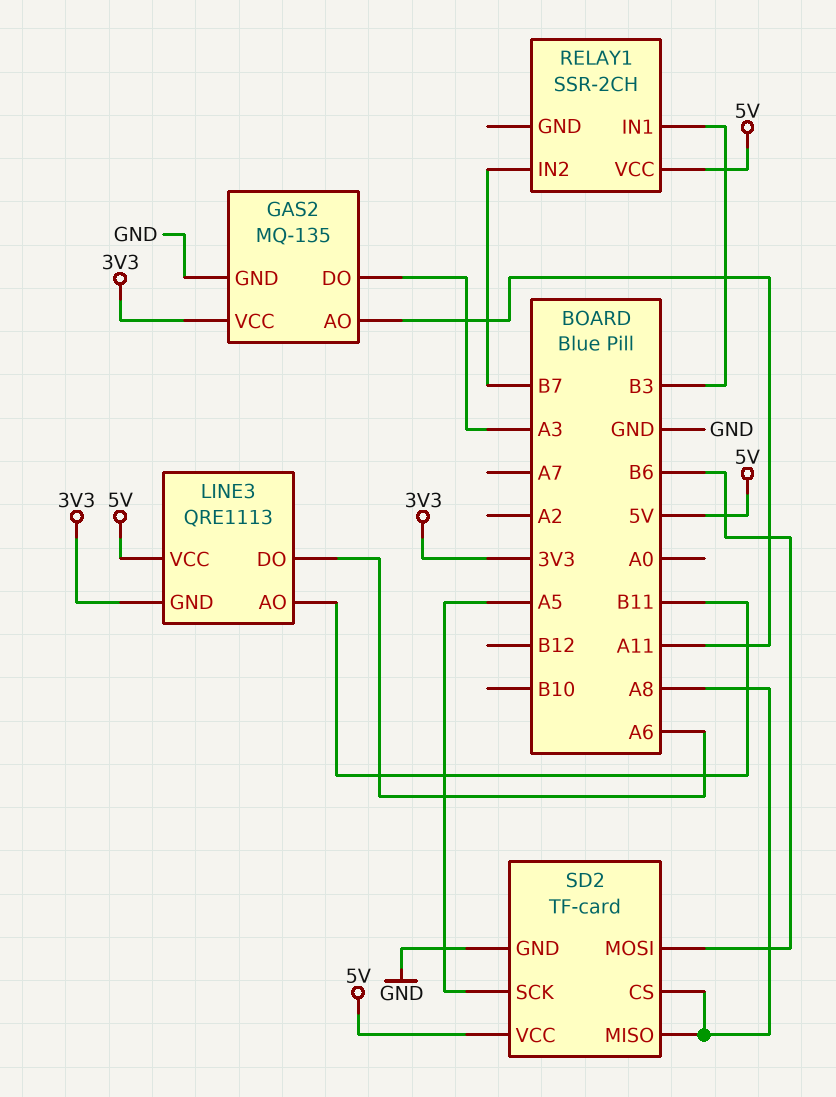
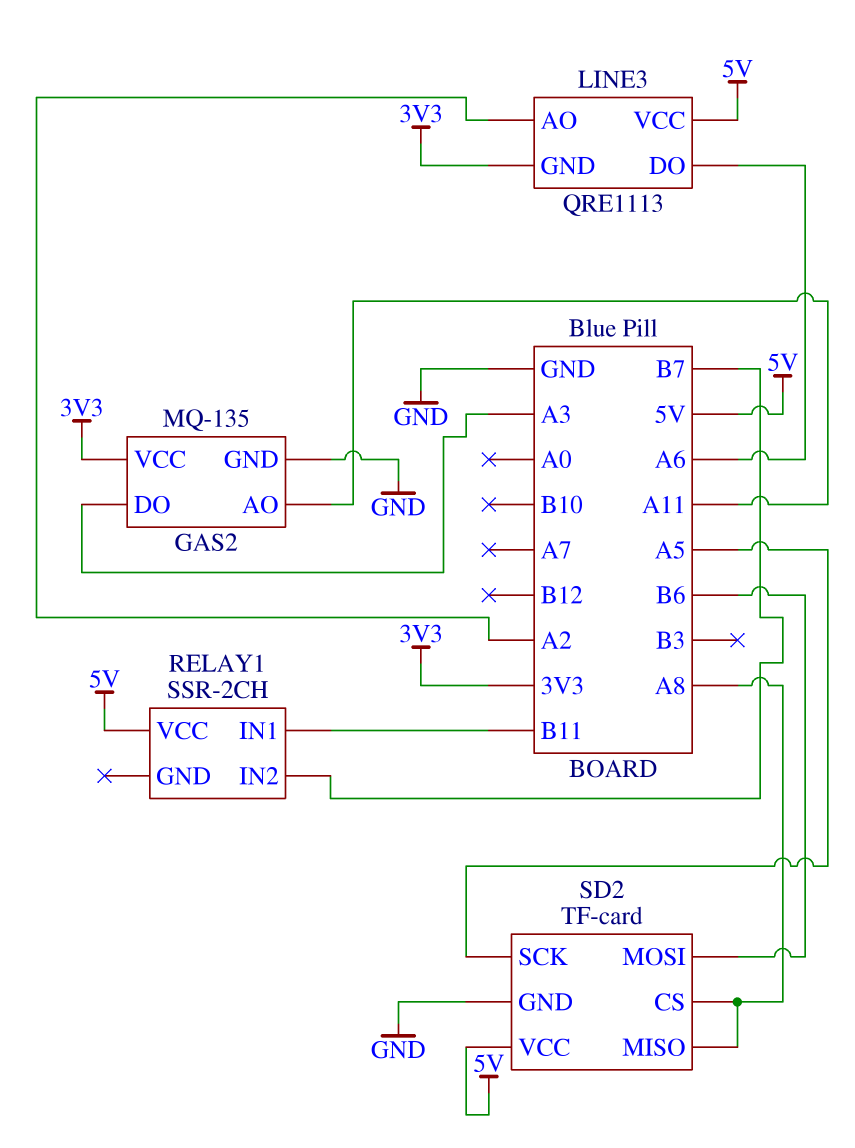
LINE3 pin AO: B11 -> A2
RELAY1 pin IN1: B3 -> B11

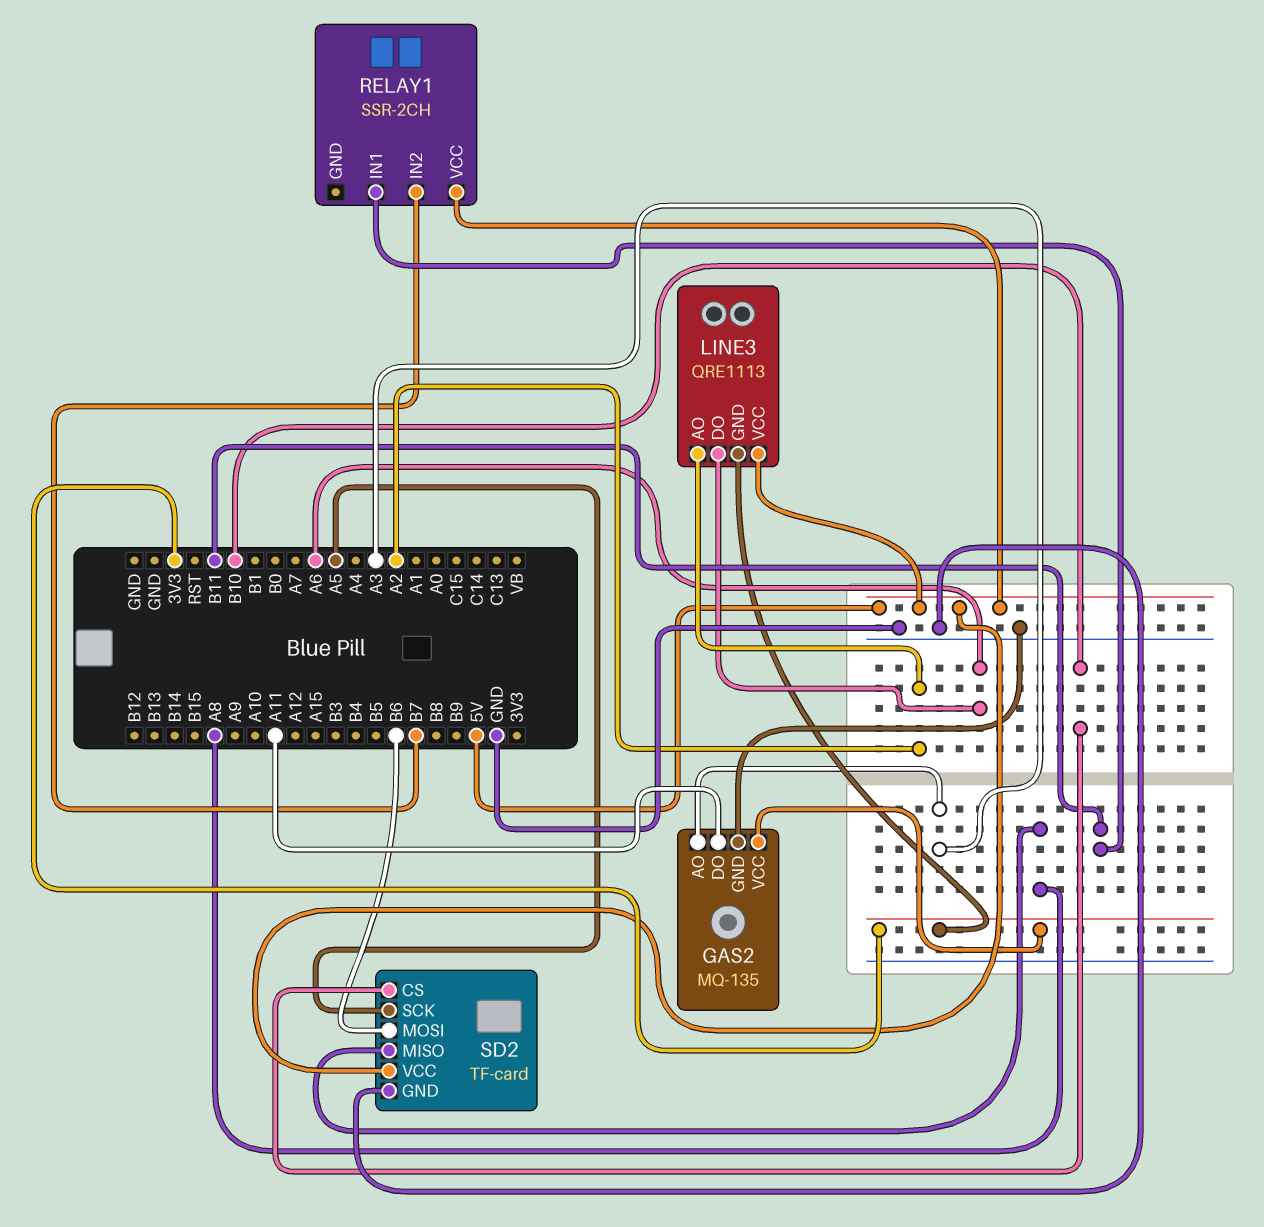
GAS2 pin AO: A11 -> A3
GAS2 pin DO: A3 -> A11
SD2 pin CS: A8 -> B10

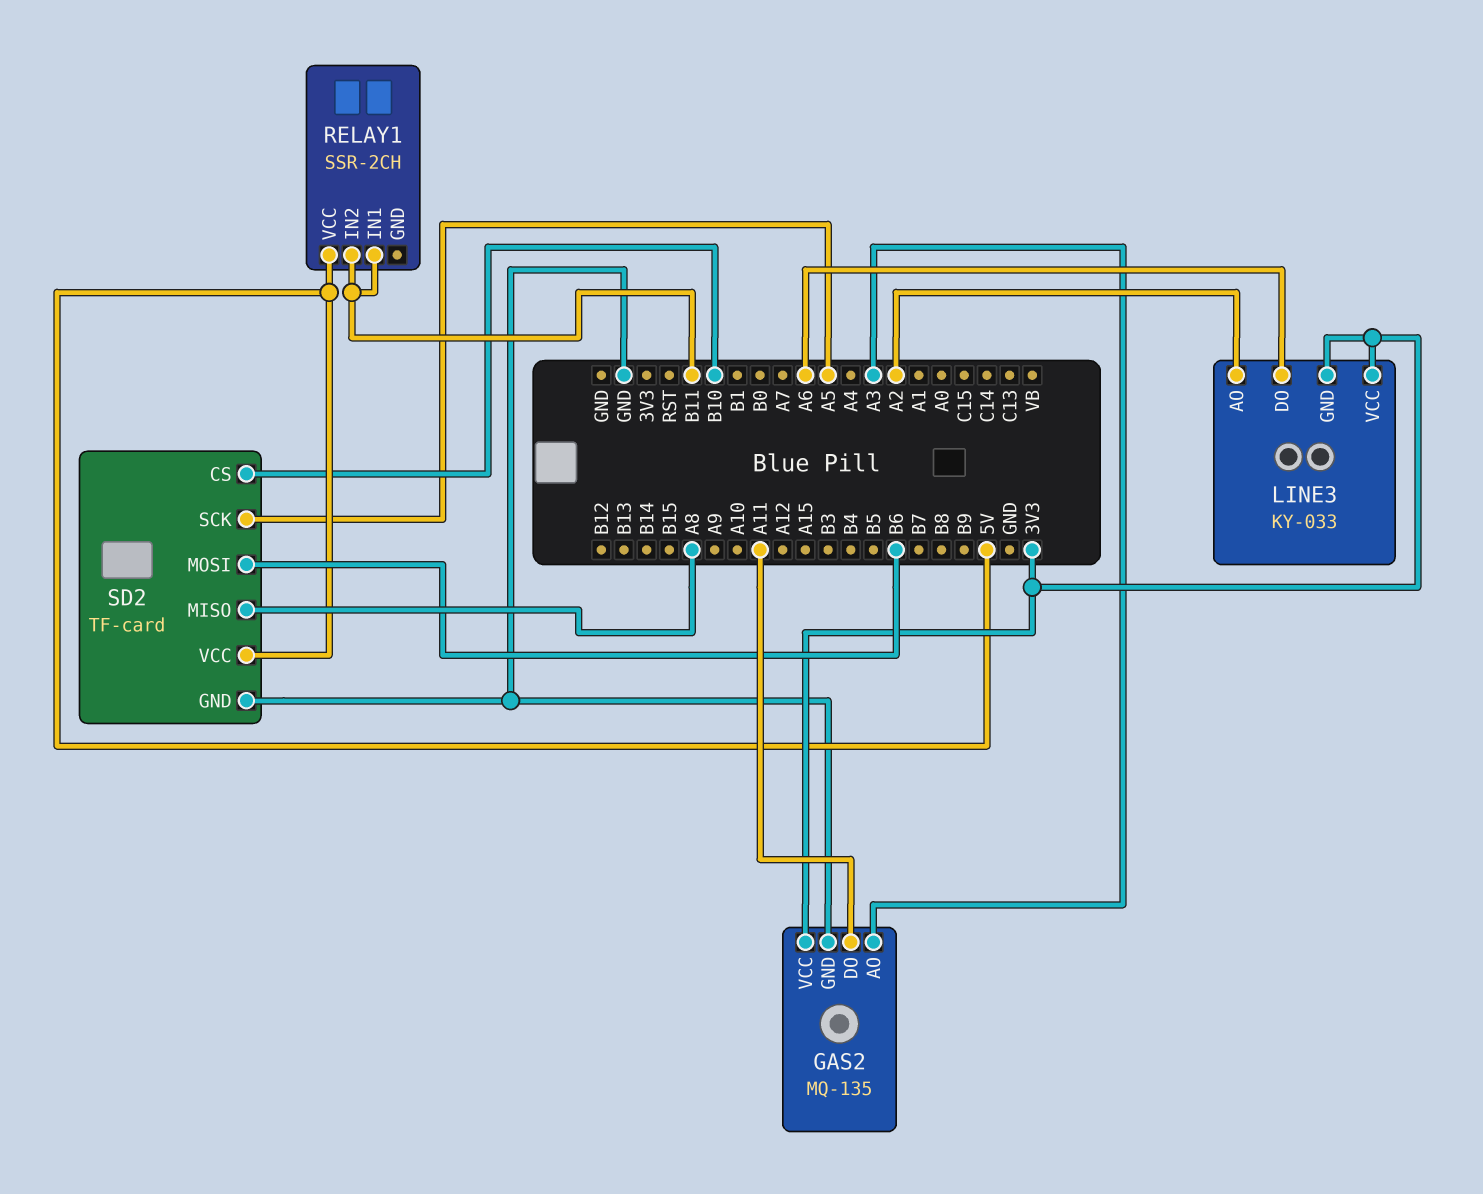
LINE3: QRE1113 -> KY-033
LINE3 pin VCC: 5V -> 3V3
RELAY1 pin IN2: B7 -> B11

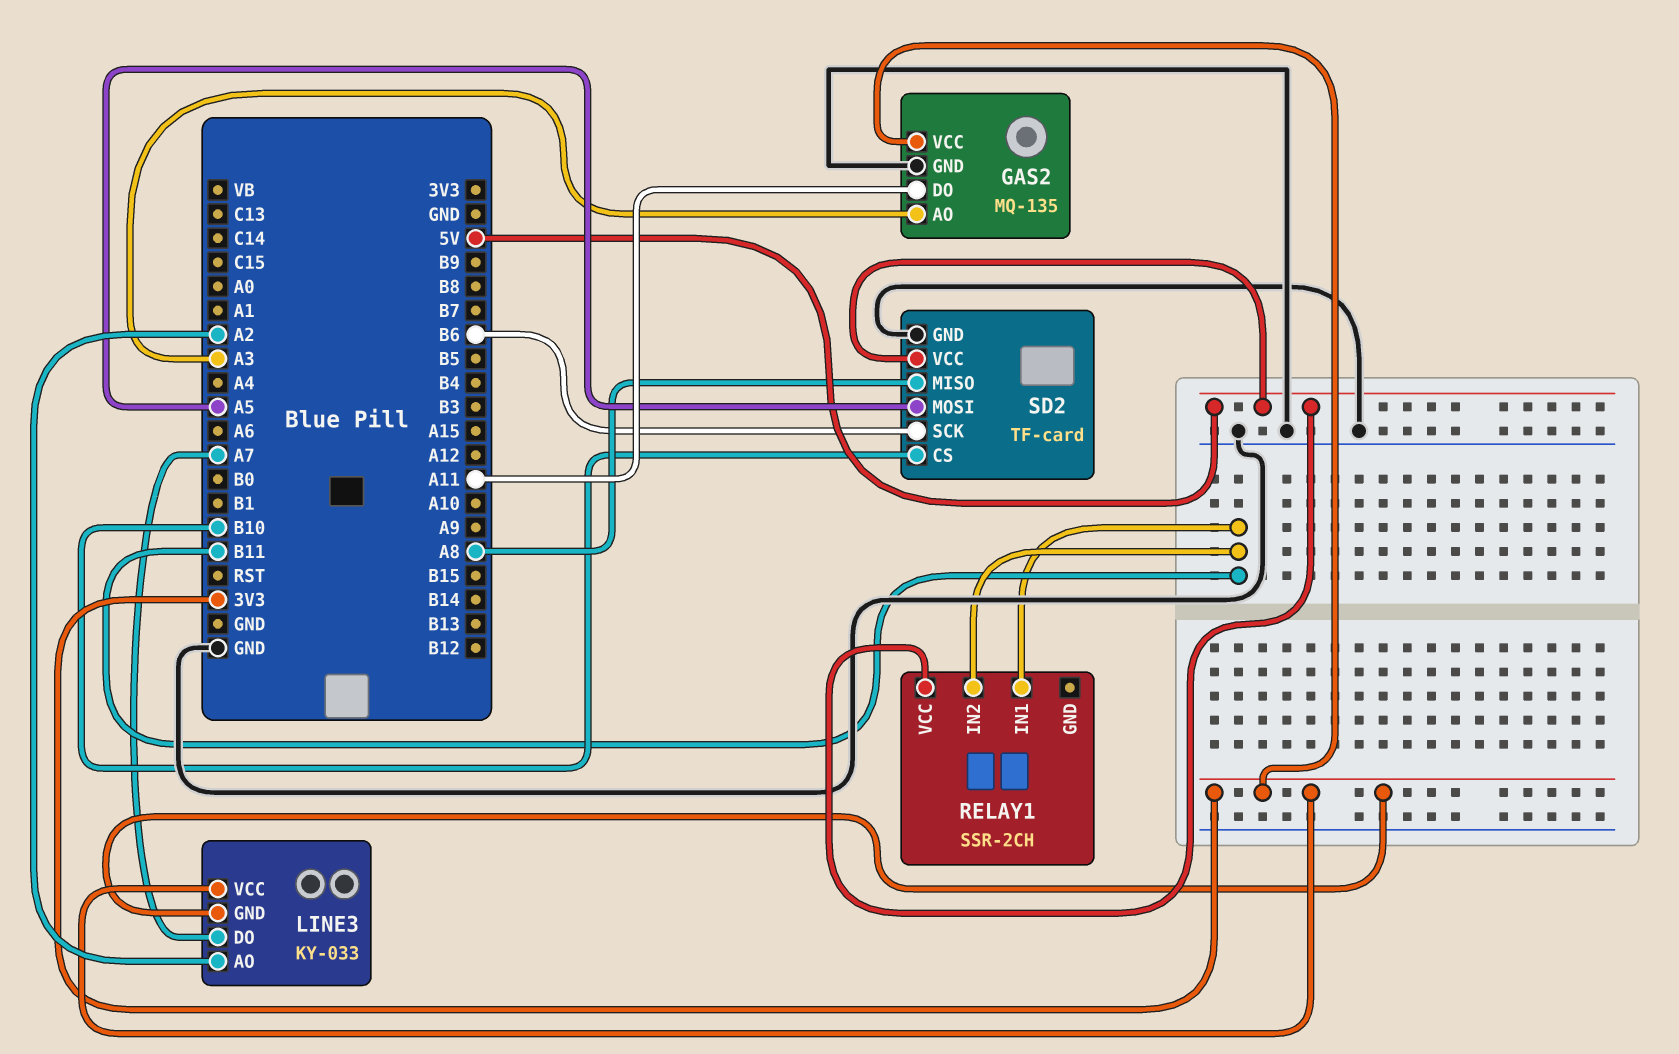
LINE3 pin DO: A6 -> A7
SD2 pin MOSI: B6 -> A5
SD2 pin SCK: A5 -> B6

